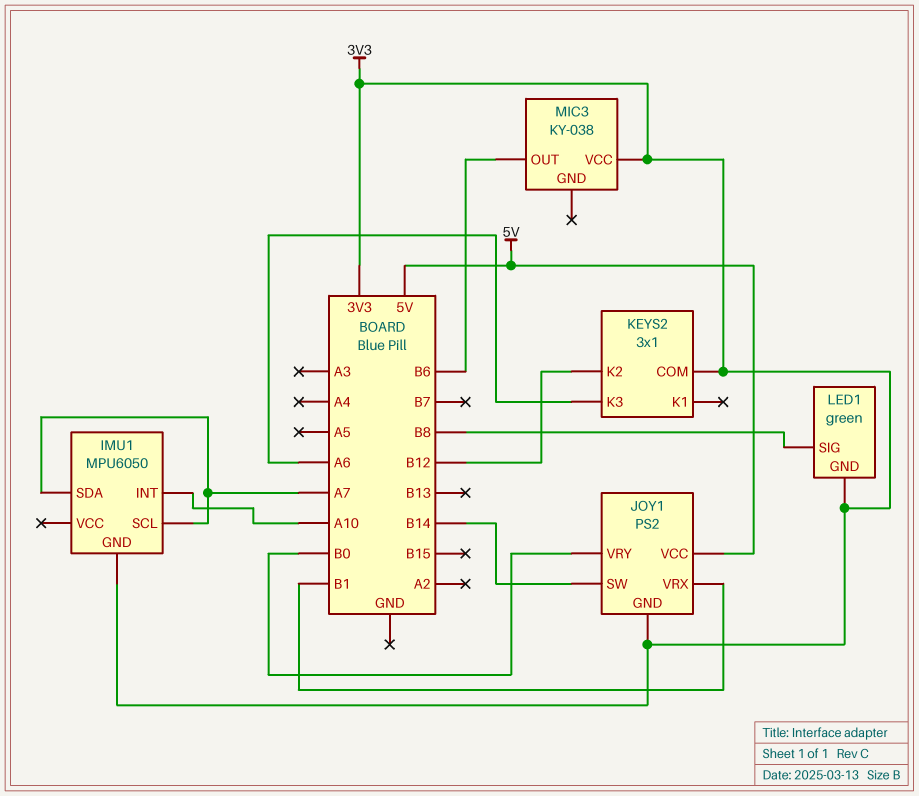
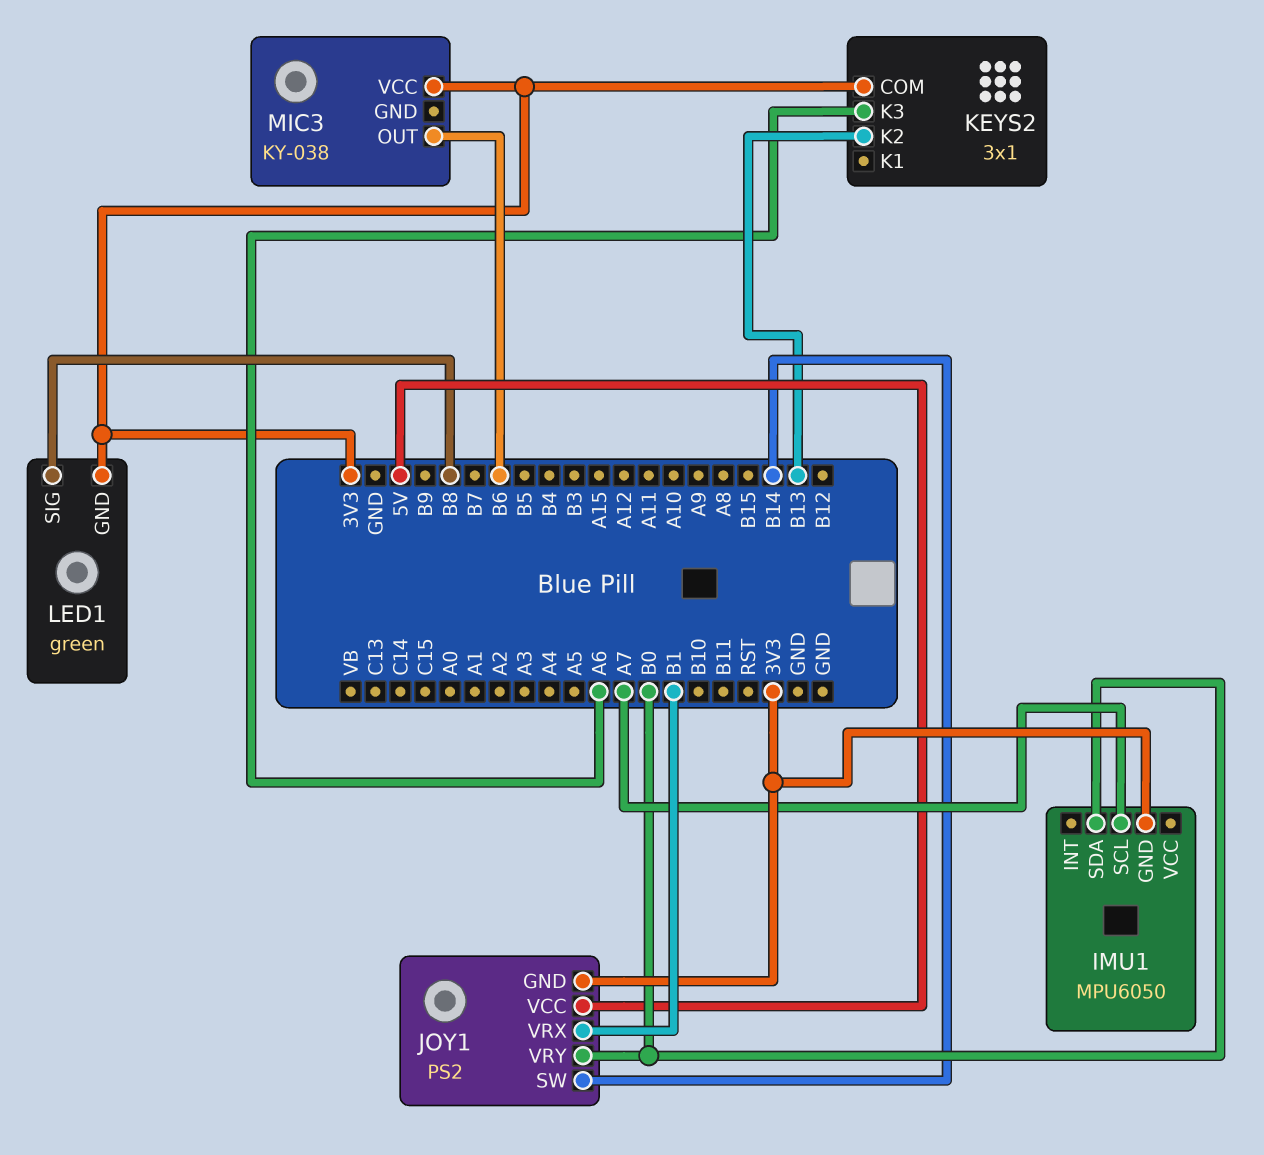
IMU1 pin INT: A10 -> none
IMU1 pin SDA: A7 -> B0
KEYS2 pin K2: B12 -> B13

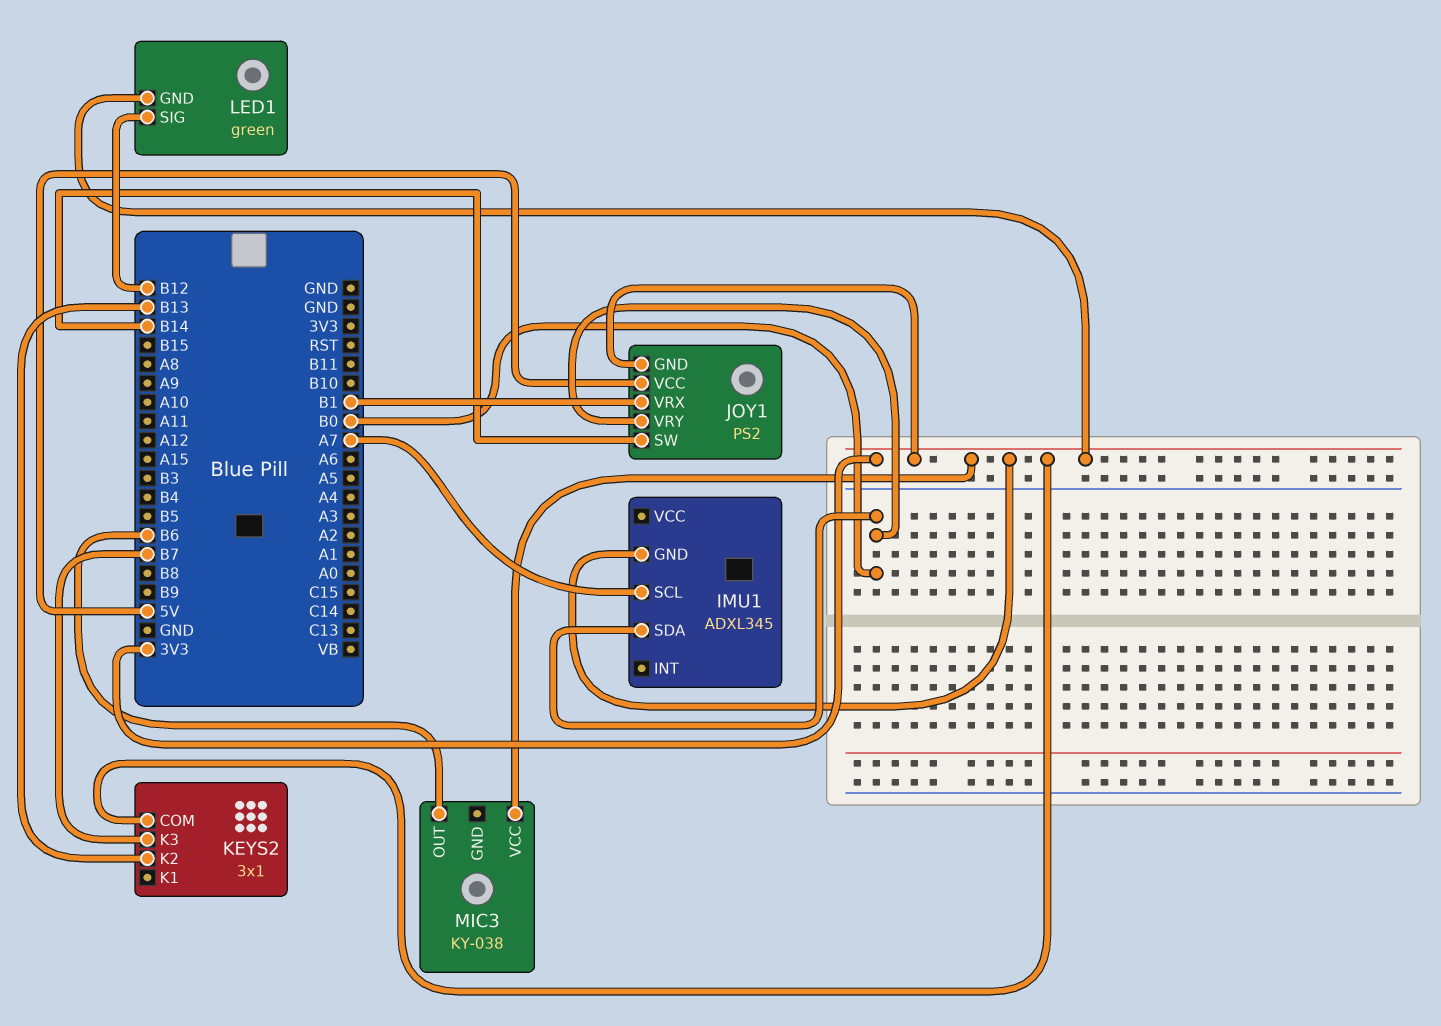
IMU1: MPU6050 -> ADXL345
KEYS2 pin K3: A6 -> B7
LED1 pin SIG: B8 -> B12

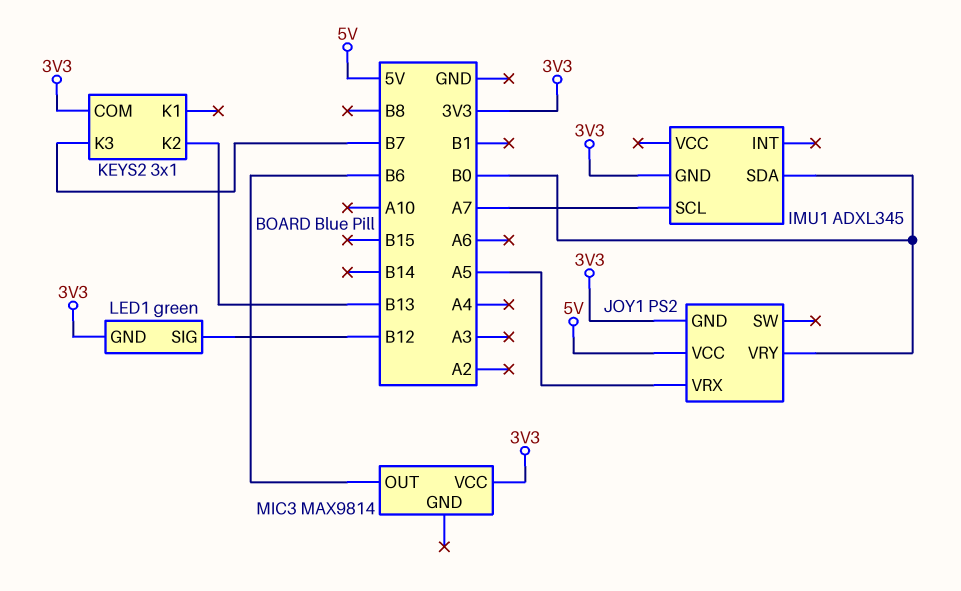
JOY1 pin SW: B14 -> none
JOY1 pin VRX: B1 -> A5
MIC3: KY-038 -> MAX9814

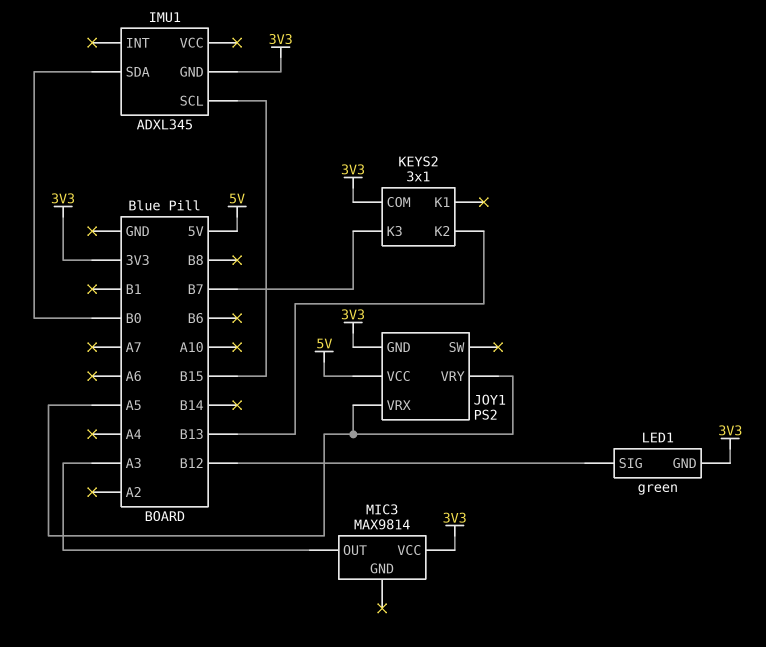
IMU1 pin SCL: A7 -> B15
JOY1 pin VRY: B0 -> A5
MIC3 pin OUT: B6 -> A3

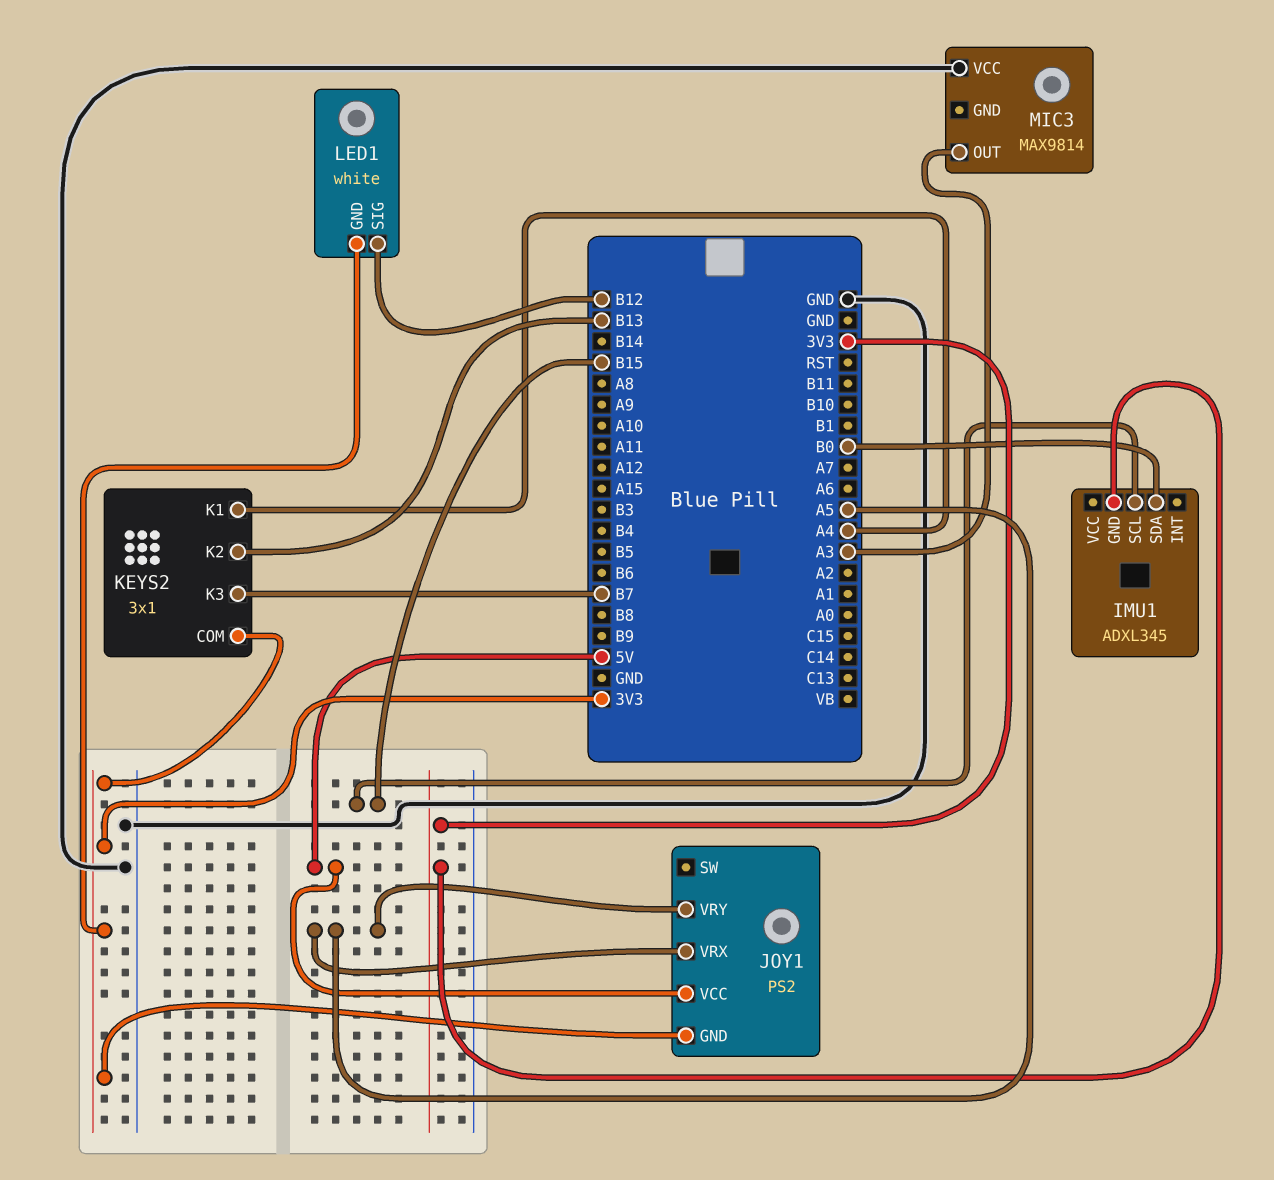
KEYS2 pin K1: none -> A4
LED1: green -> white
MIC3 pin VCC: 3V3 -> GND

